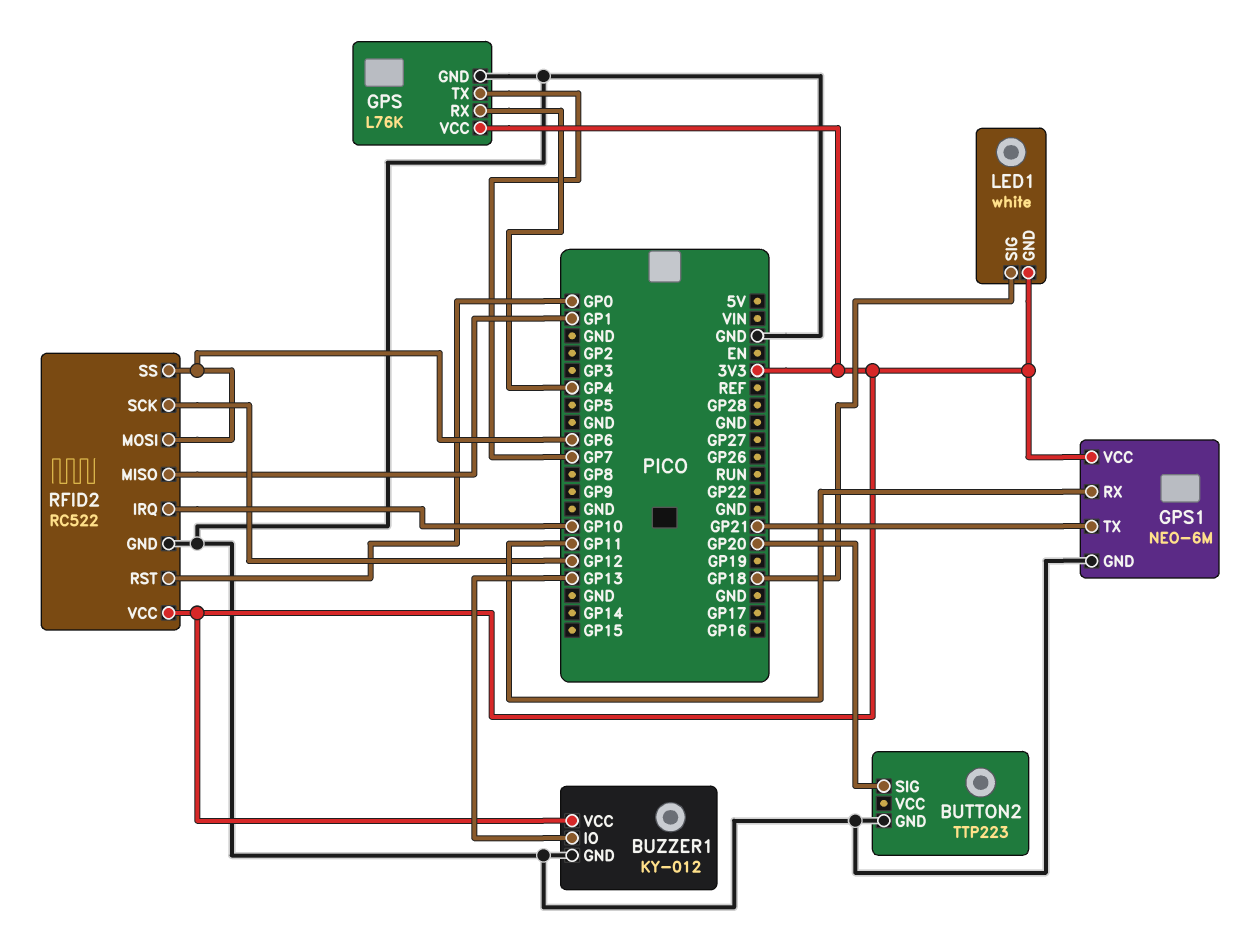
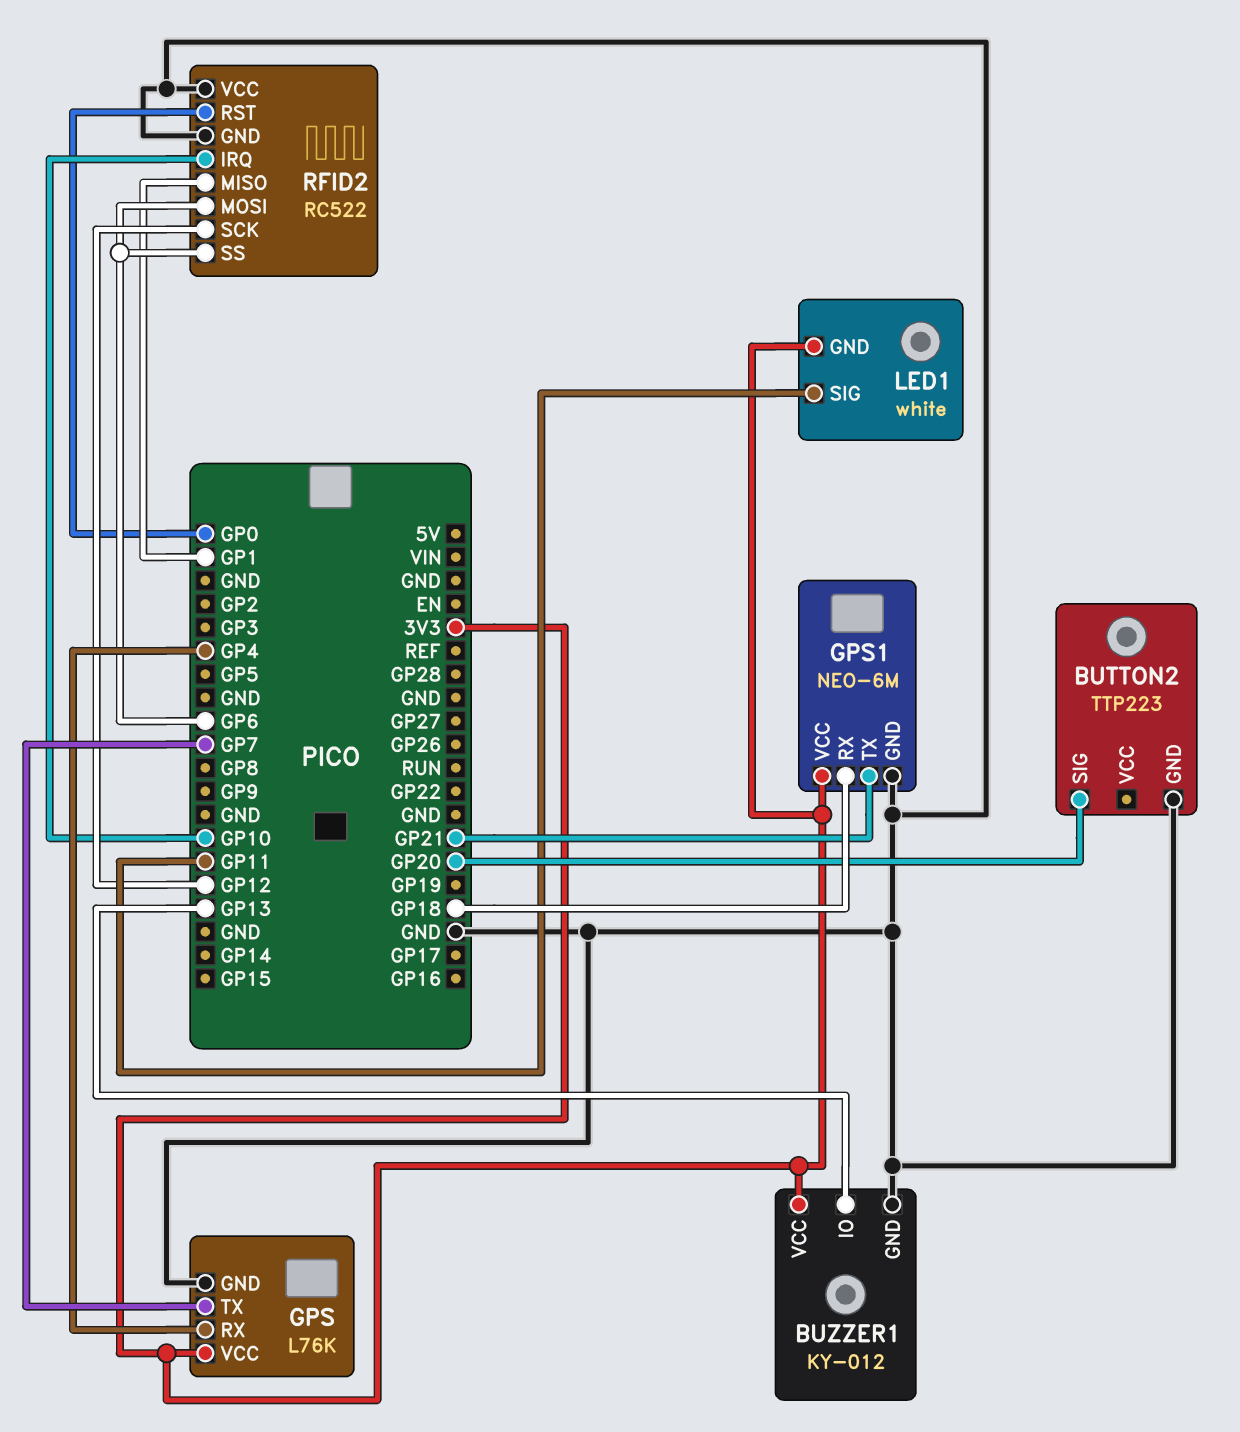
GPS1 pin RX: GP11 -> GP18
LED1 pin SIG: GP18 -> GP11
RFID2 pin VCC: 3V3 -> GND

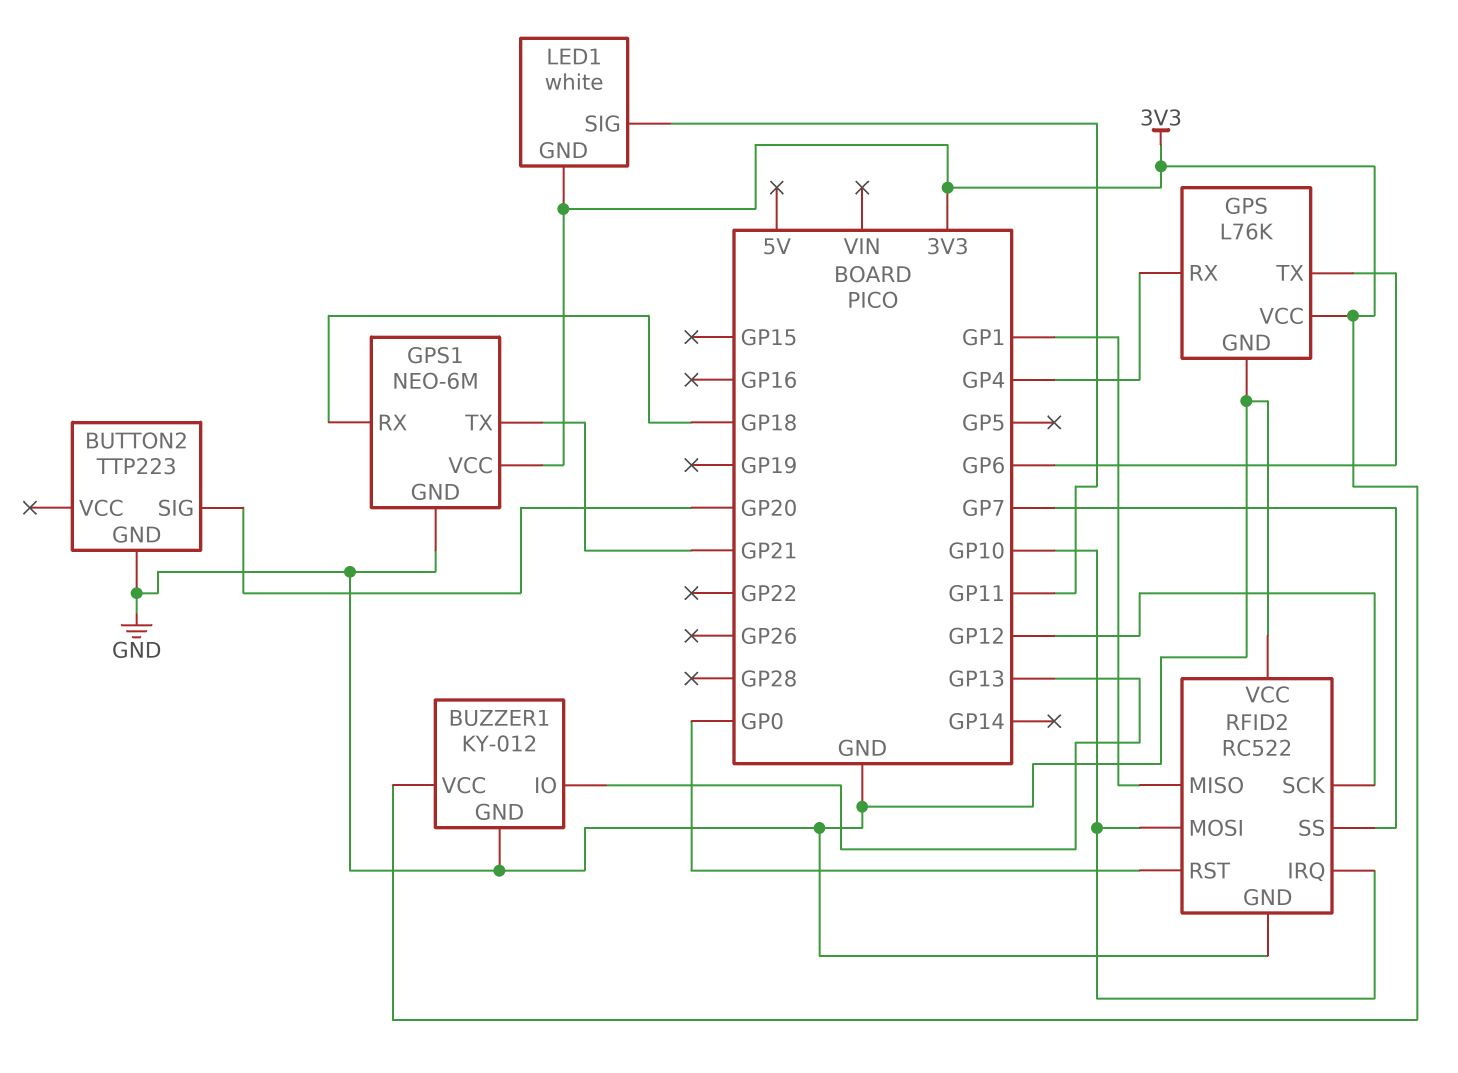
GPS pin TX: GP7 -> GP6
RFID2 pin MOSI: GP6 -> GP10
RFID2 pin SS: GP6 -> GP7

